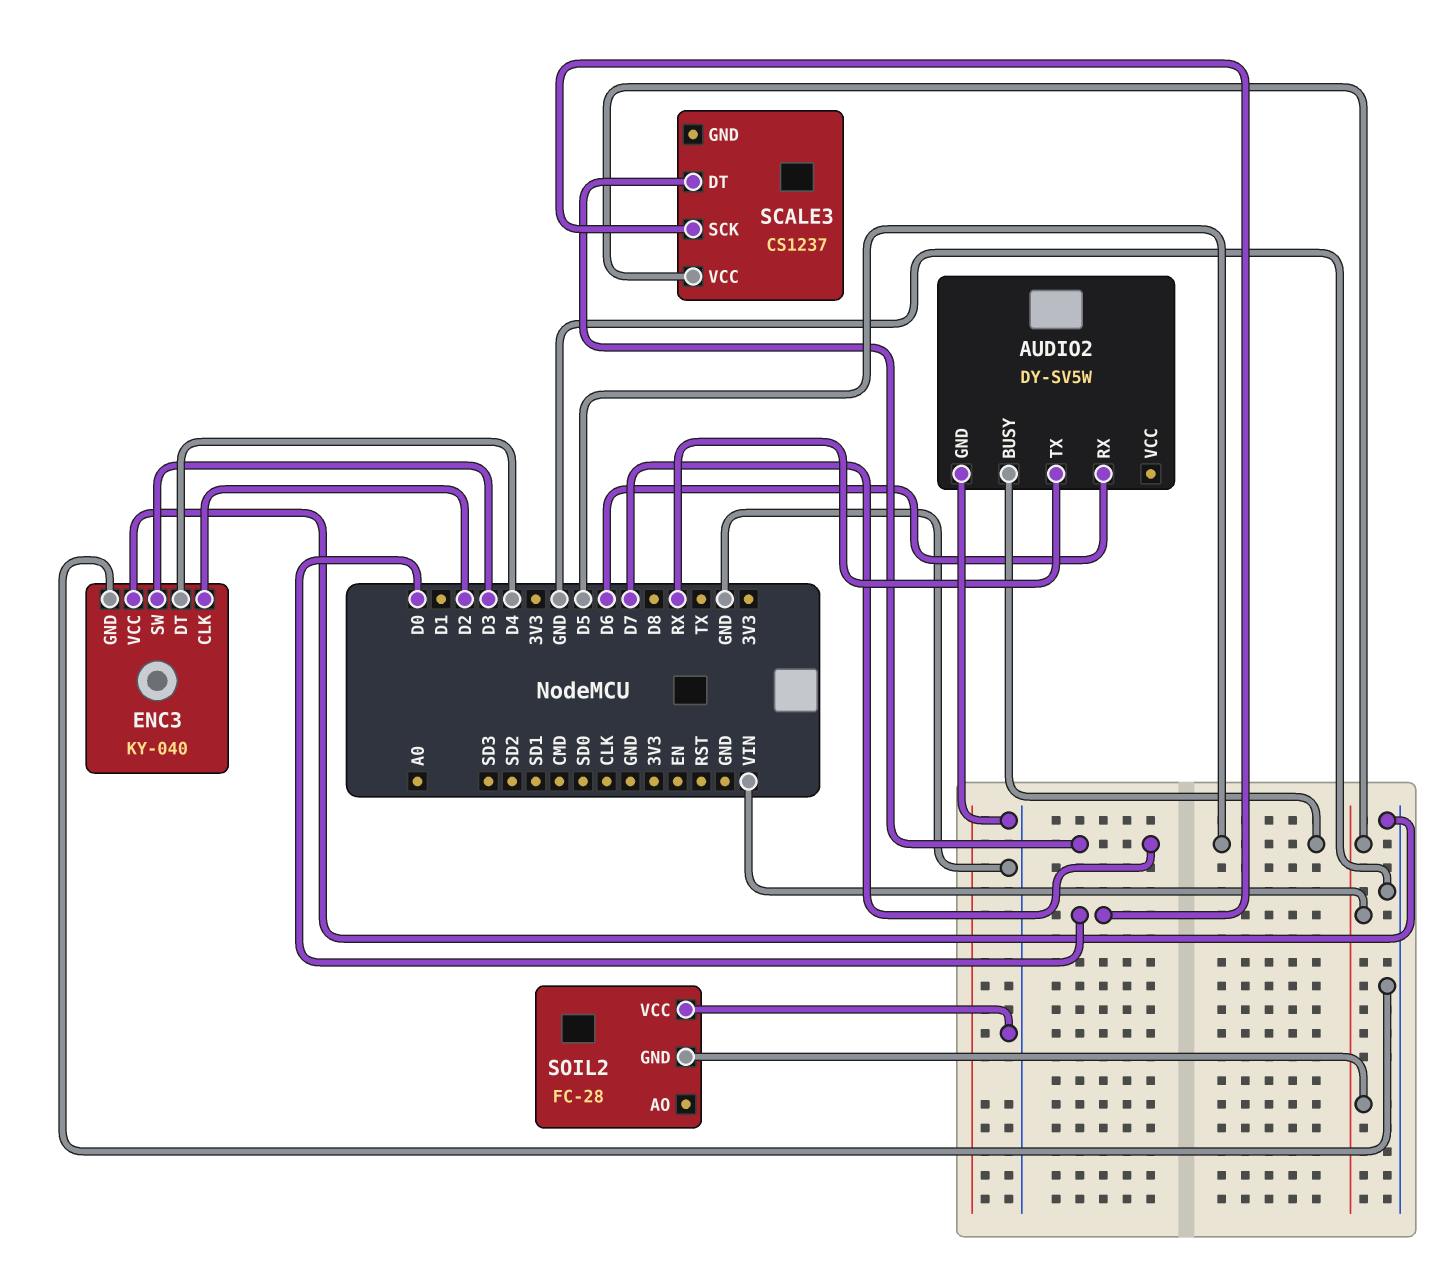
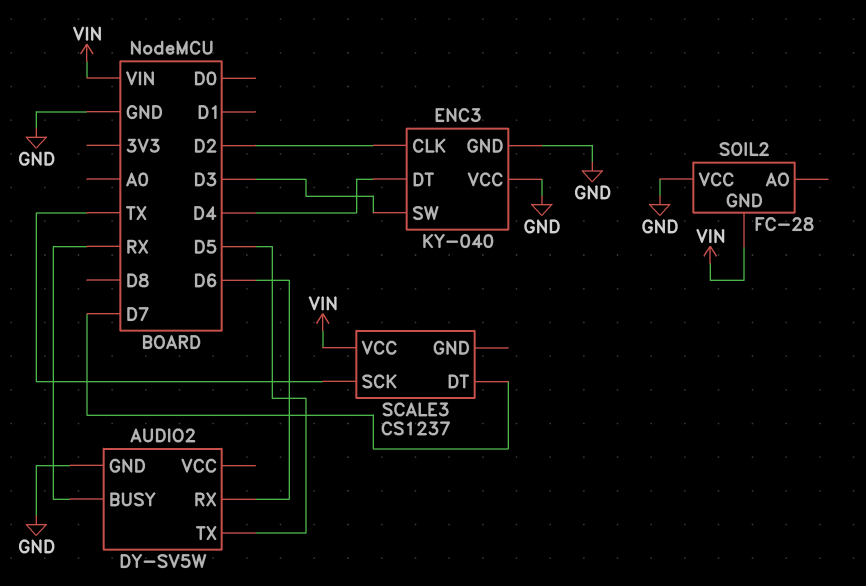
AUDIO2 pin BUSY: D5 -> RX
AUDIO2 pin TX: RX -> D5
SCALE3 pin SCK: D0 -> TX

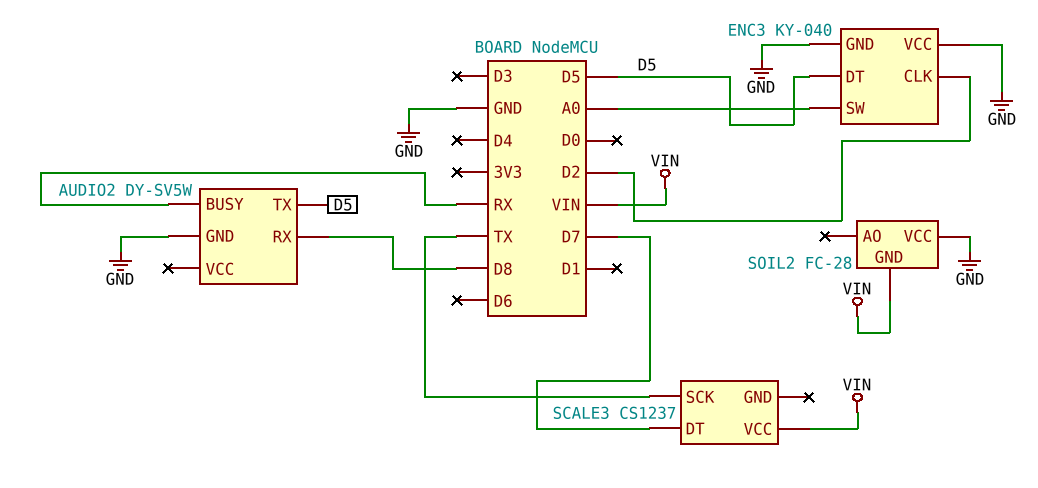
AUDIO2 pin RX: D6 -> D8
ENC3 pin DT: D4 -> D5
ENC3 pin SW: D3 -> A0

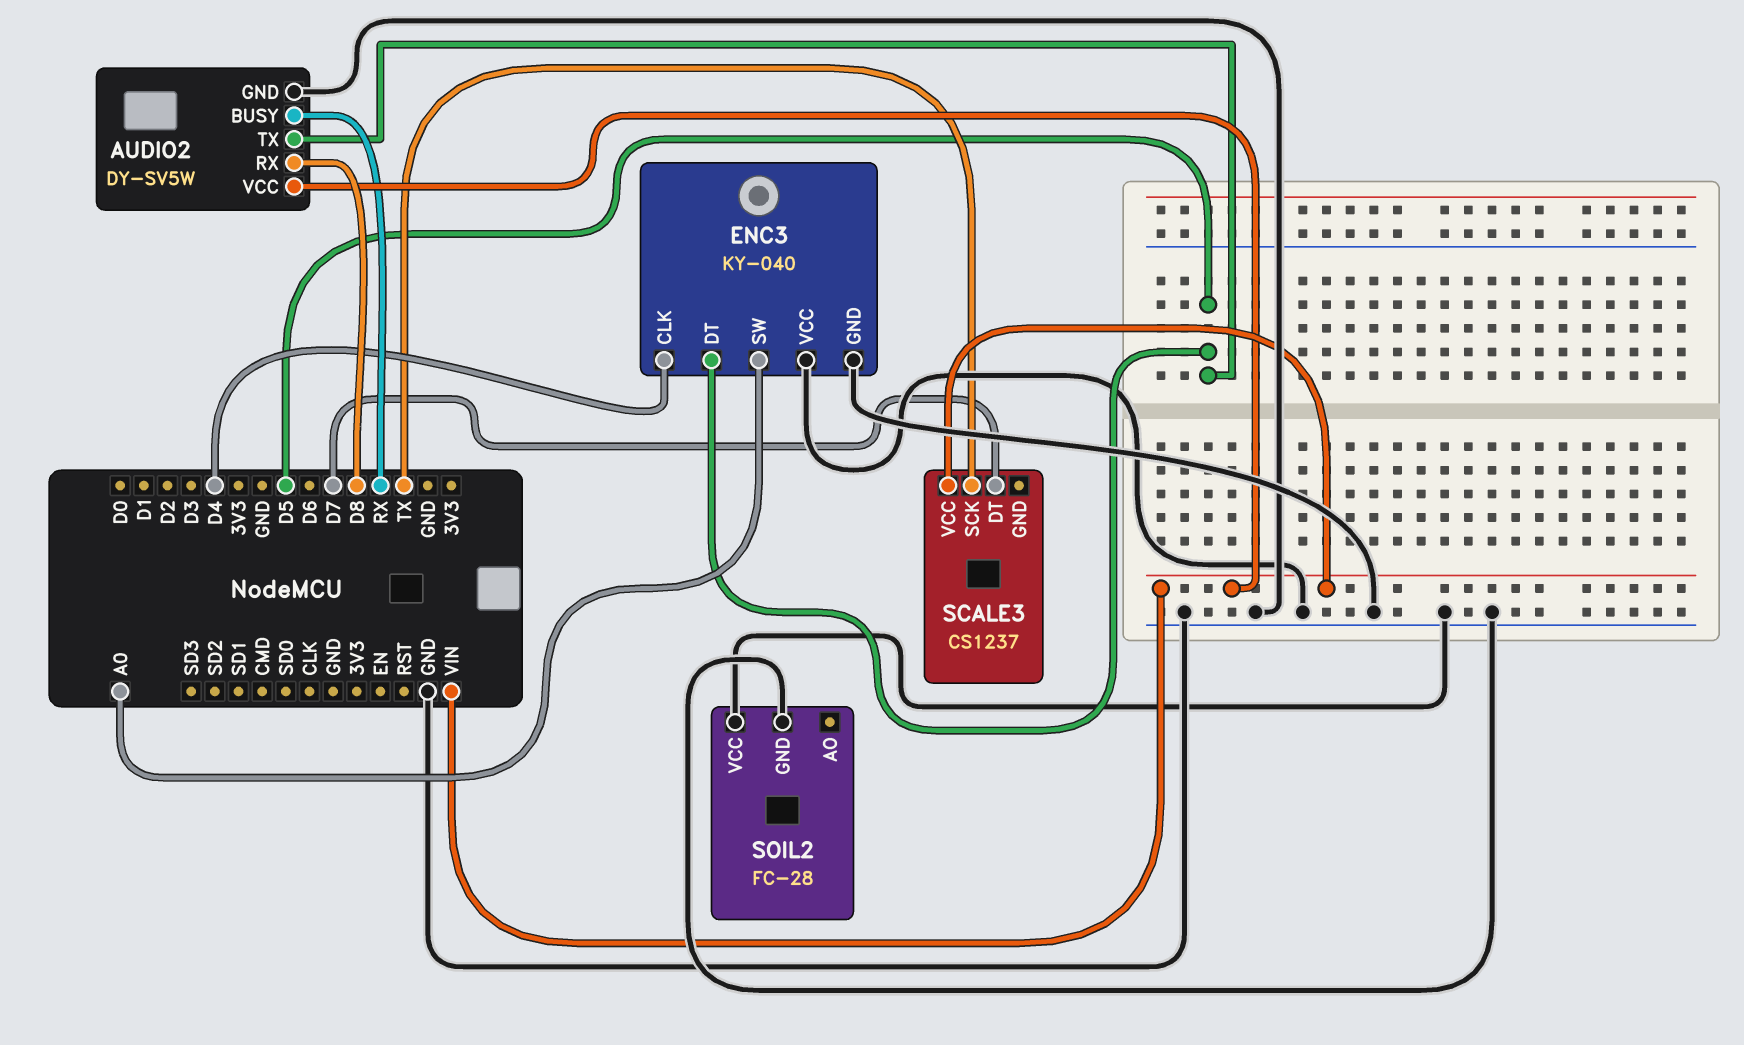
AUDIO2 pin VCC: none -> VIN
ENC3 pin CLK: D2 -> D4
SOIL2 pin GND: VIN -> GND

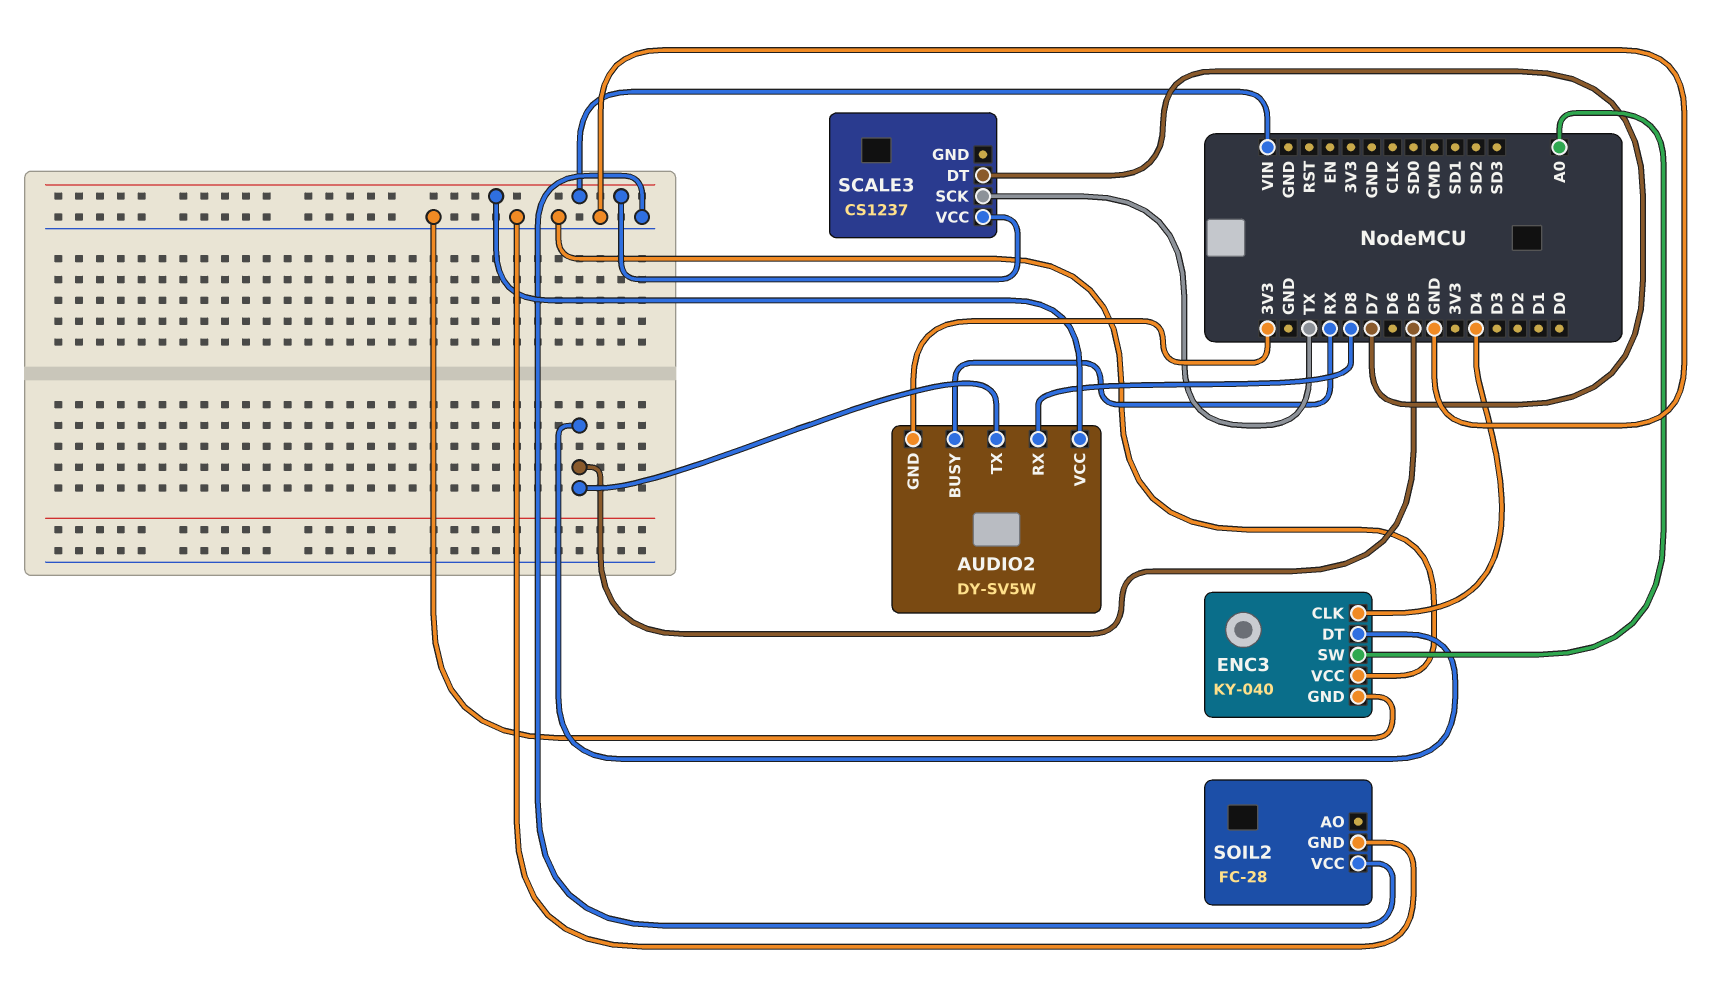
AUDIO2 pin GND: GND -> 3V3

